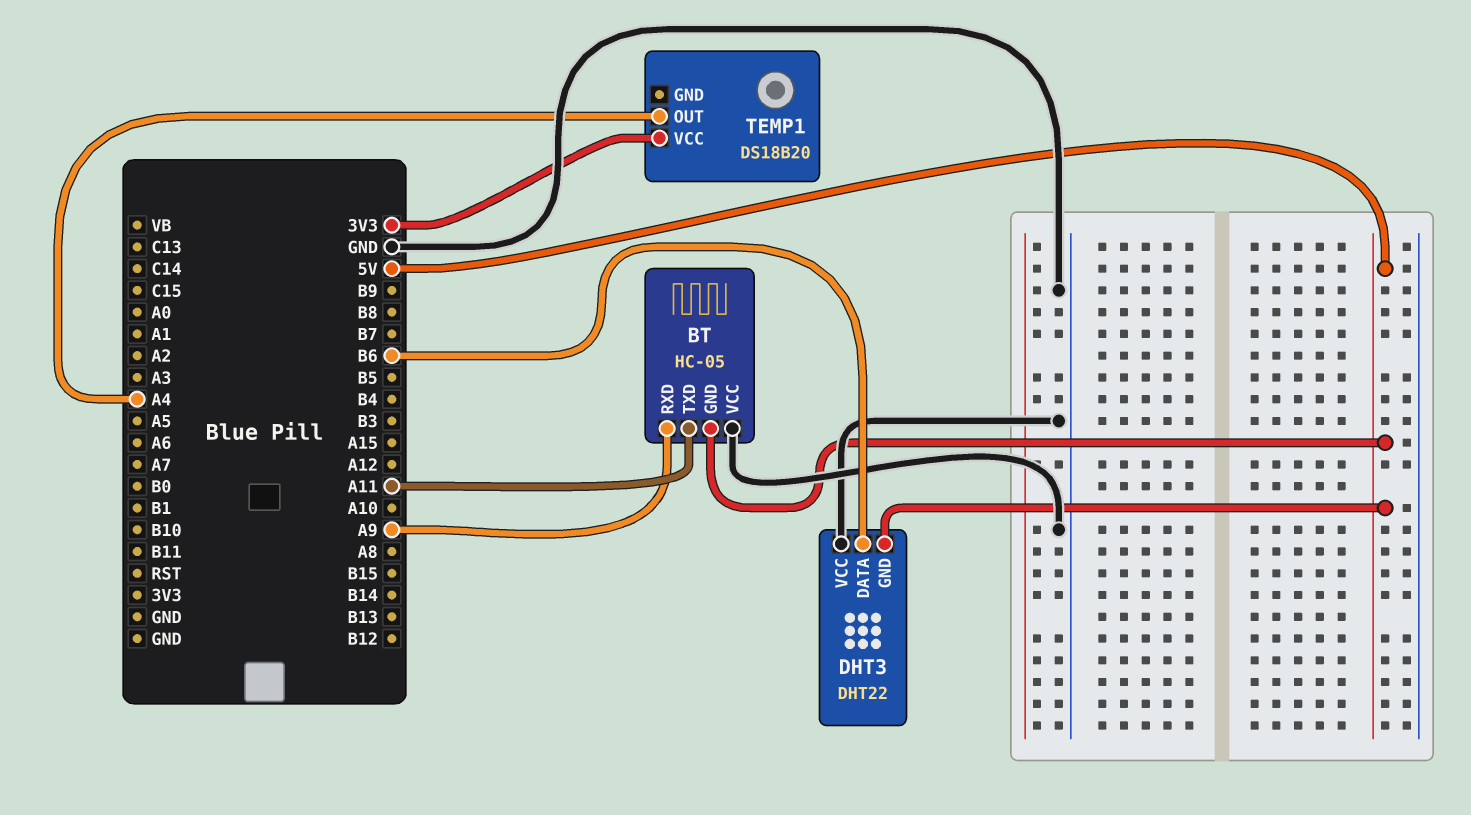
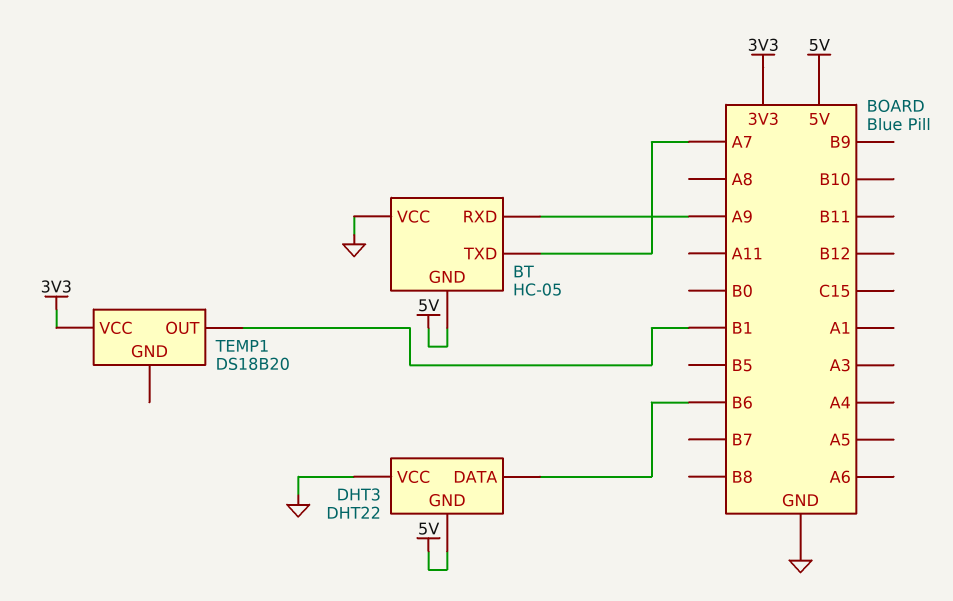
BT pin TXD: A11 -> A7
TEMP1 pin OUT: A4 -> B1

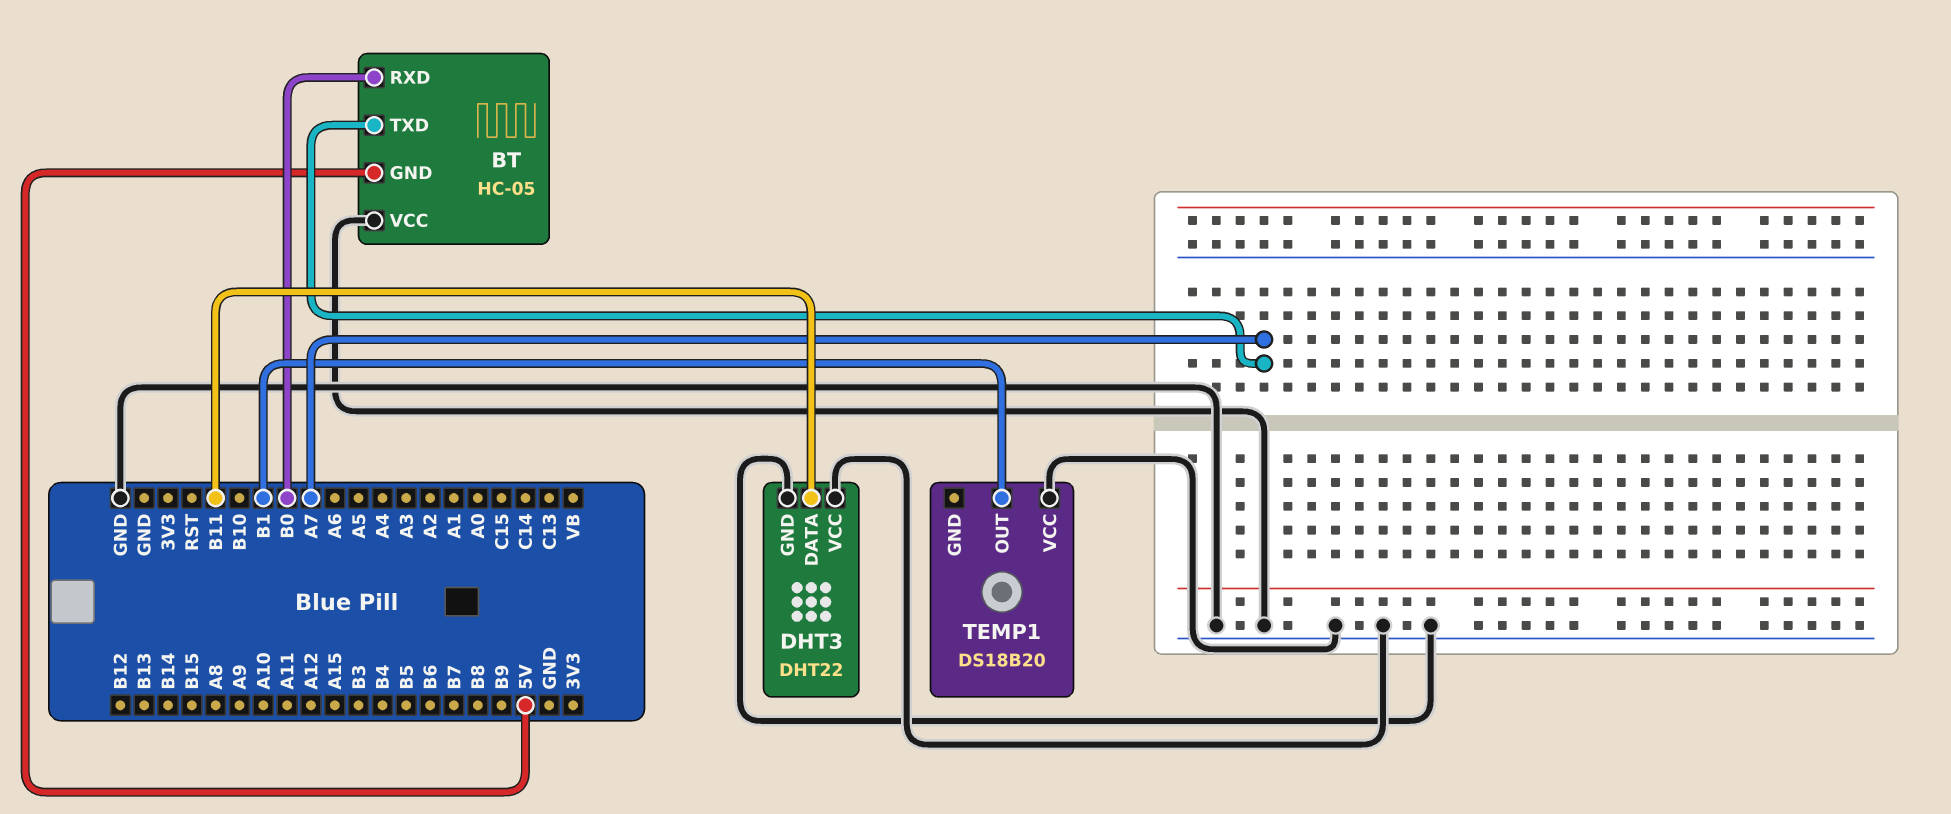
BT pin RXD: A9 -> B0
DHT3 pin DATA: B6 -> B11
DHT3 pin GND: 5V -> GND
TEMP1 pin VCC: 3V3 -> GND

